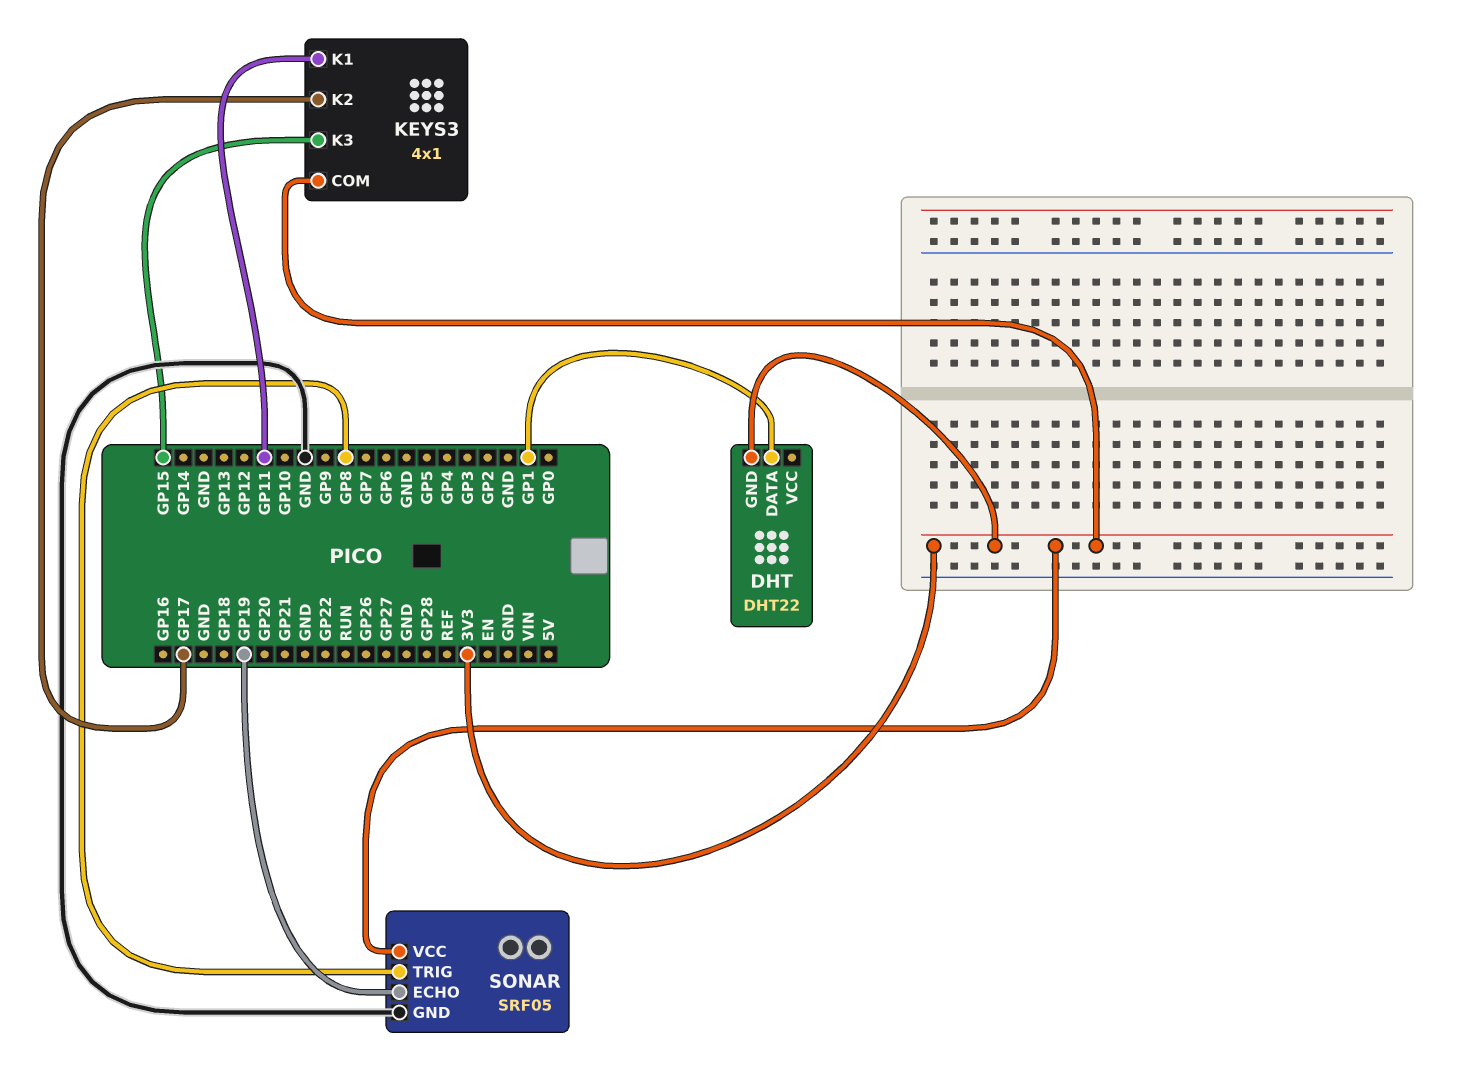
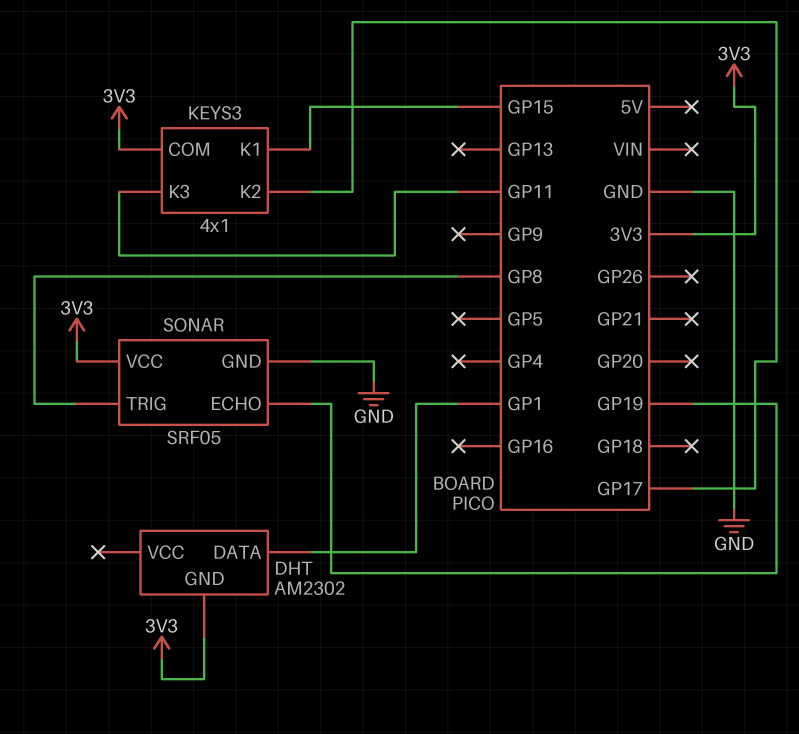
DHT: DHT22 -> AM2302
KEYS3 pin K1: GP11 -> GP15
KEYS3 pin K3: GP15 -> GP11

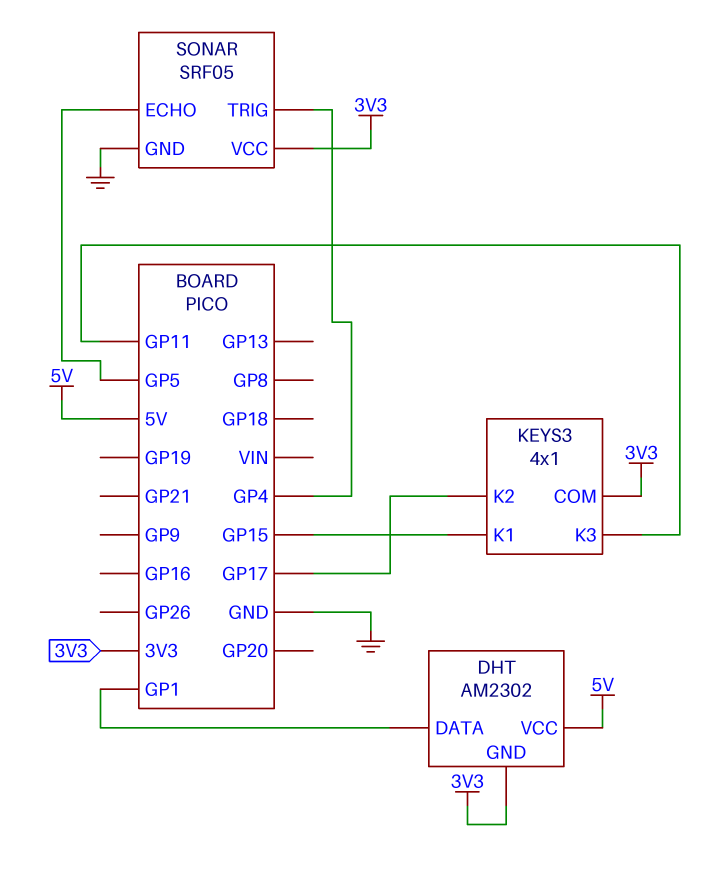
DHT pin VCC: none -> 5V
SONAR pin ECHO: GP19 -> GP5
SONAR pin TRIG: GP8 -> GP4

